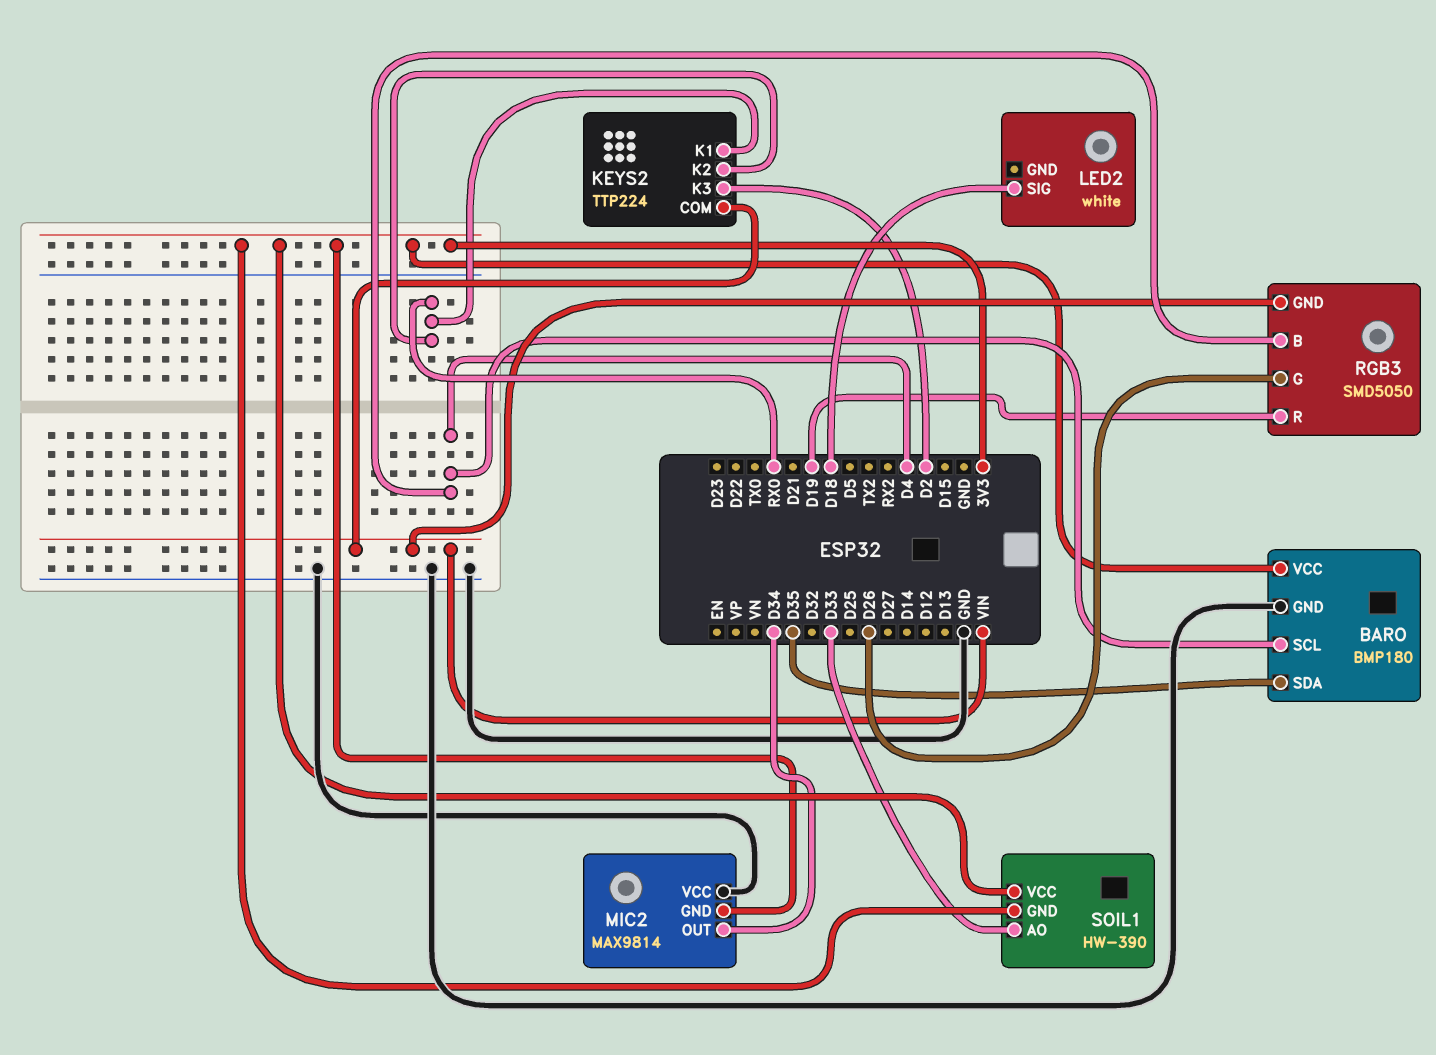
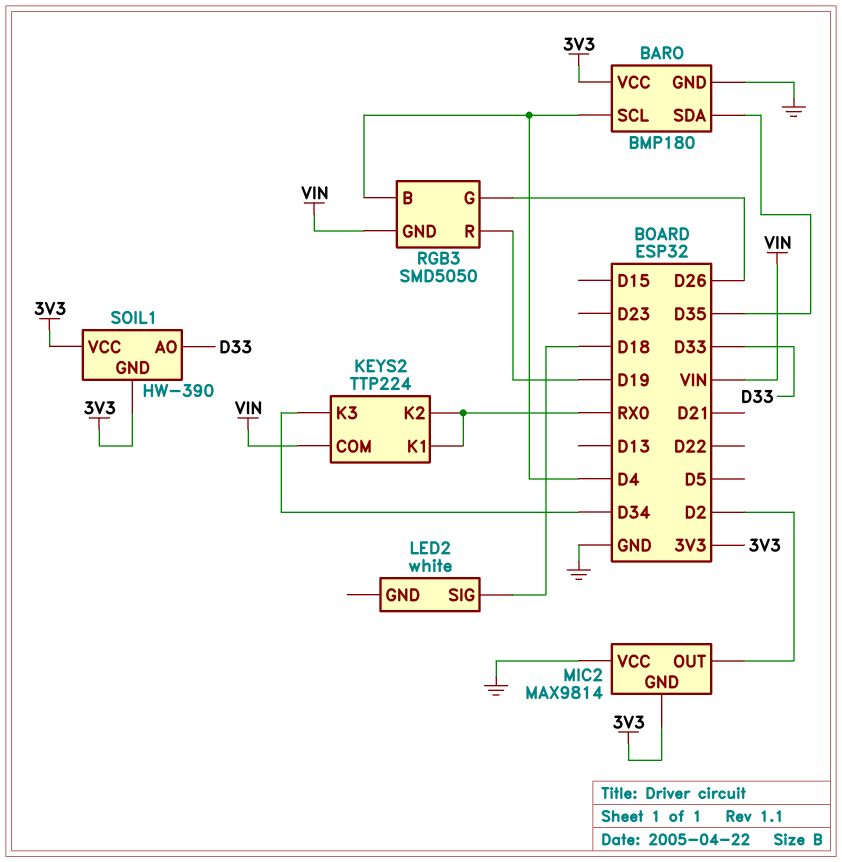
KEYS2 pin K3: D2 -> D34
MIC2 pin OUT: D34 -> D2

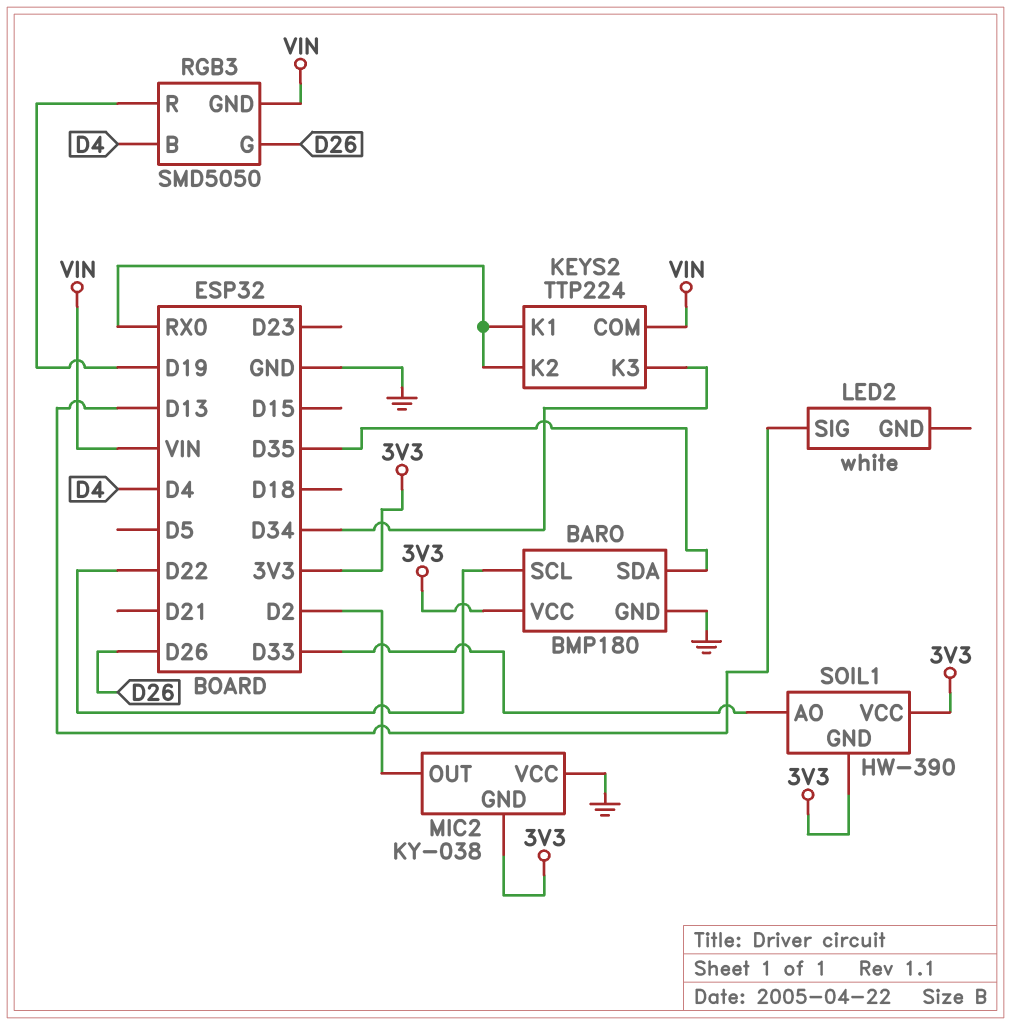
BARO pin SCL: D4 -> D22
LED2 pin SIG: D18 -> D13
MIC2: MAX9814 -> KY-038

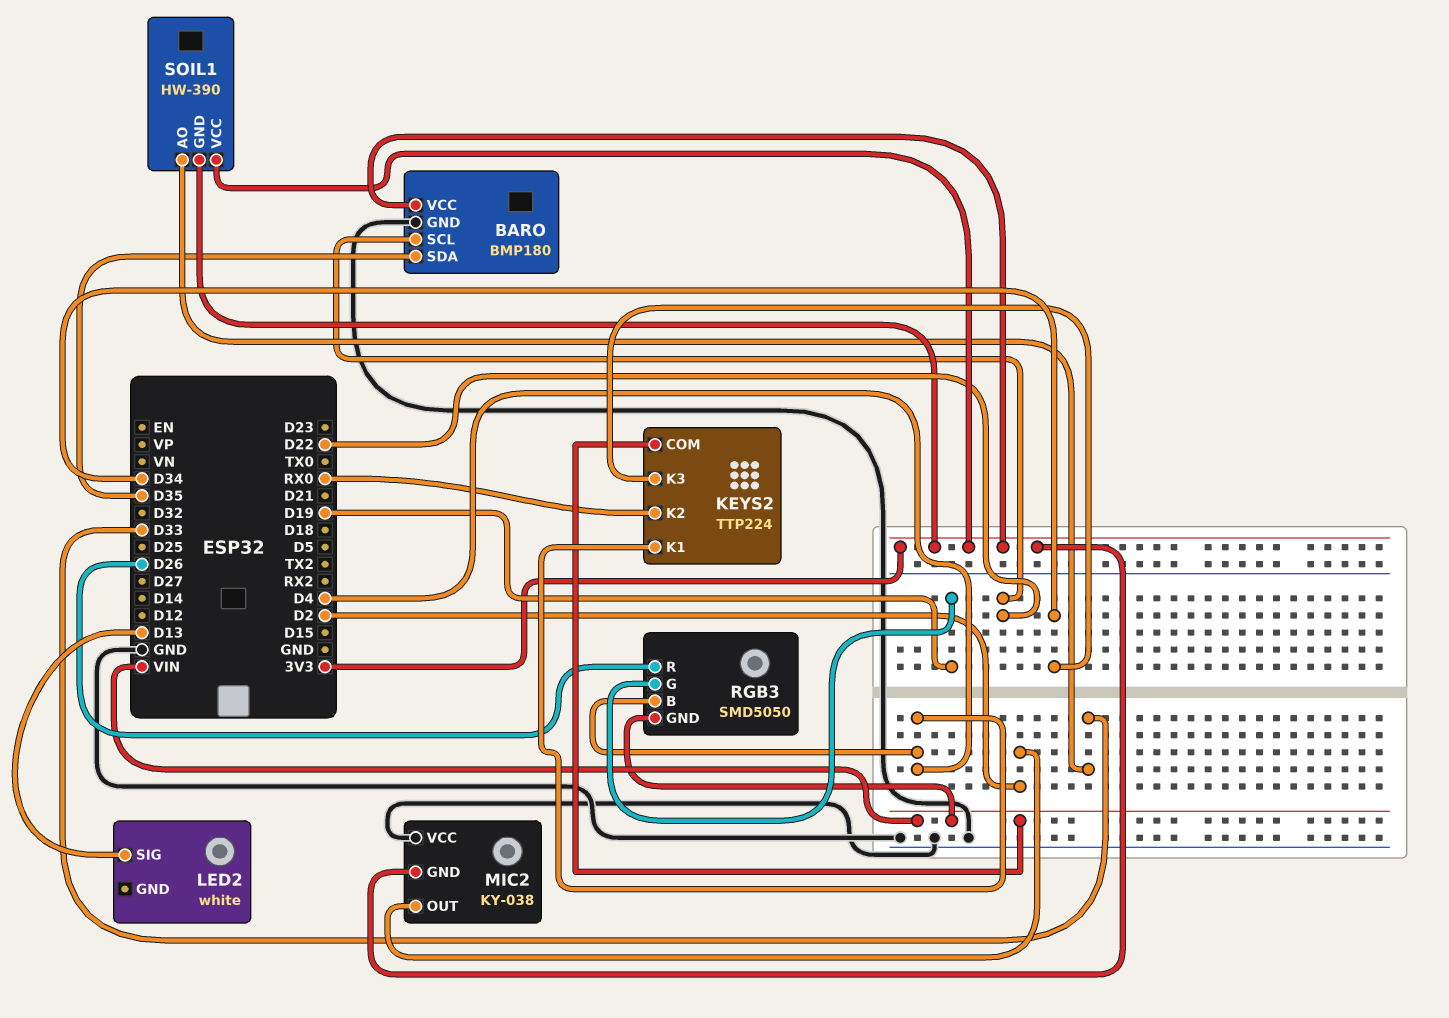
KEYS2 pin K1: RX0 -> D4
RGB3 pin G: D26 -> D19
RGB3 pin R: D19 -> D26

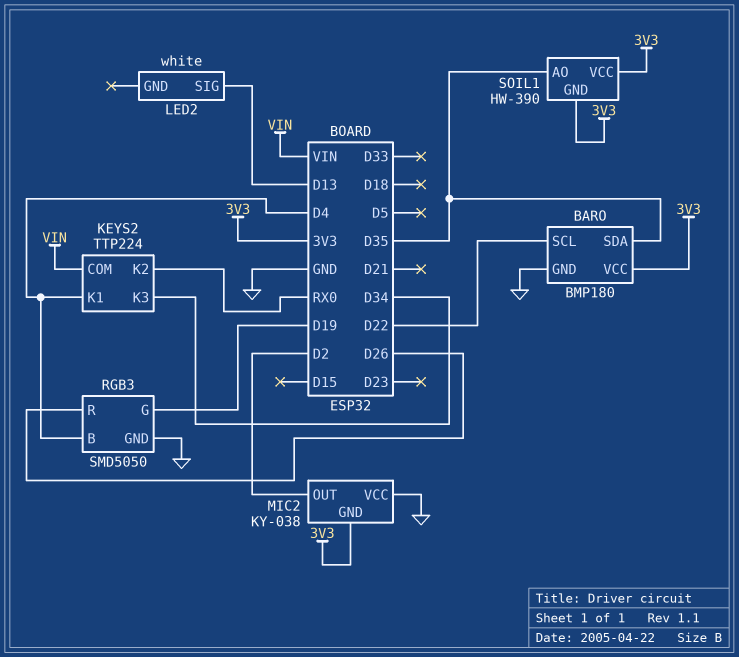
RGB3 pin GND: VIN -> GND
SOIL1 pin AO: D33 -> D35

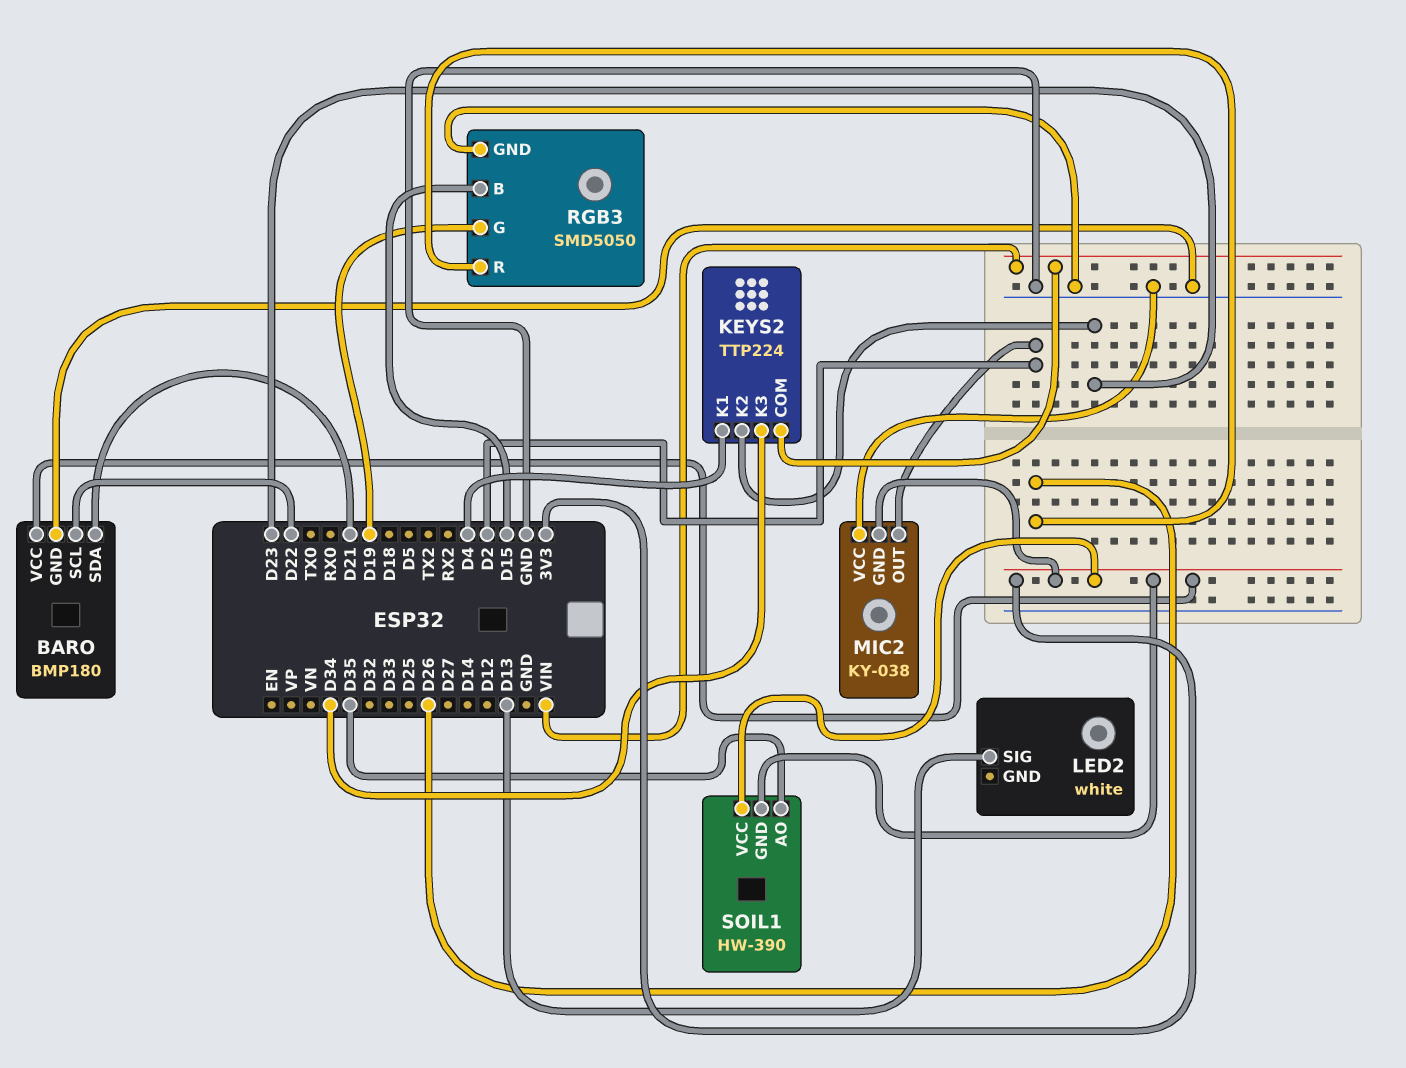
BARO pin SDA: D35 -> D21
KEYS2 pin K2: RX0 -> D23
RGB3 pin B: D4 -> D15

